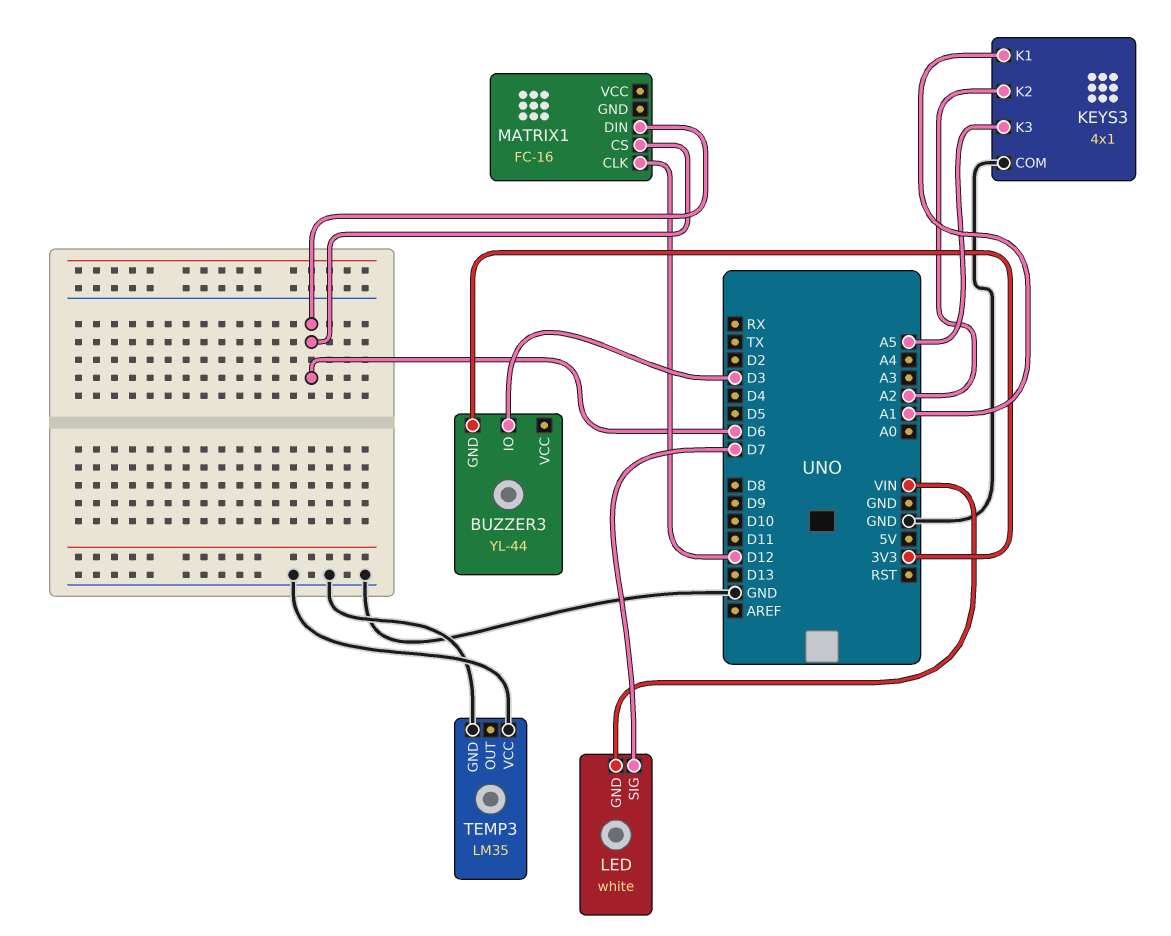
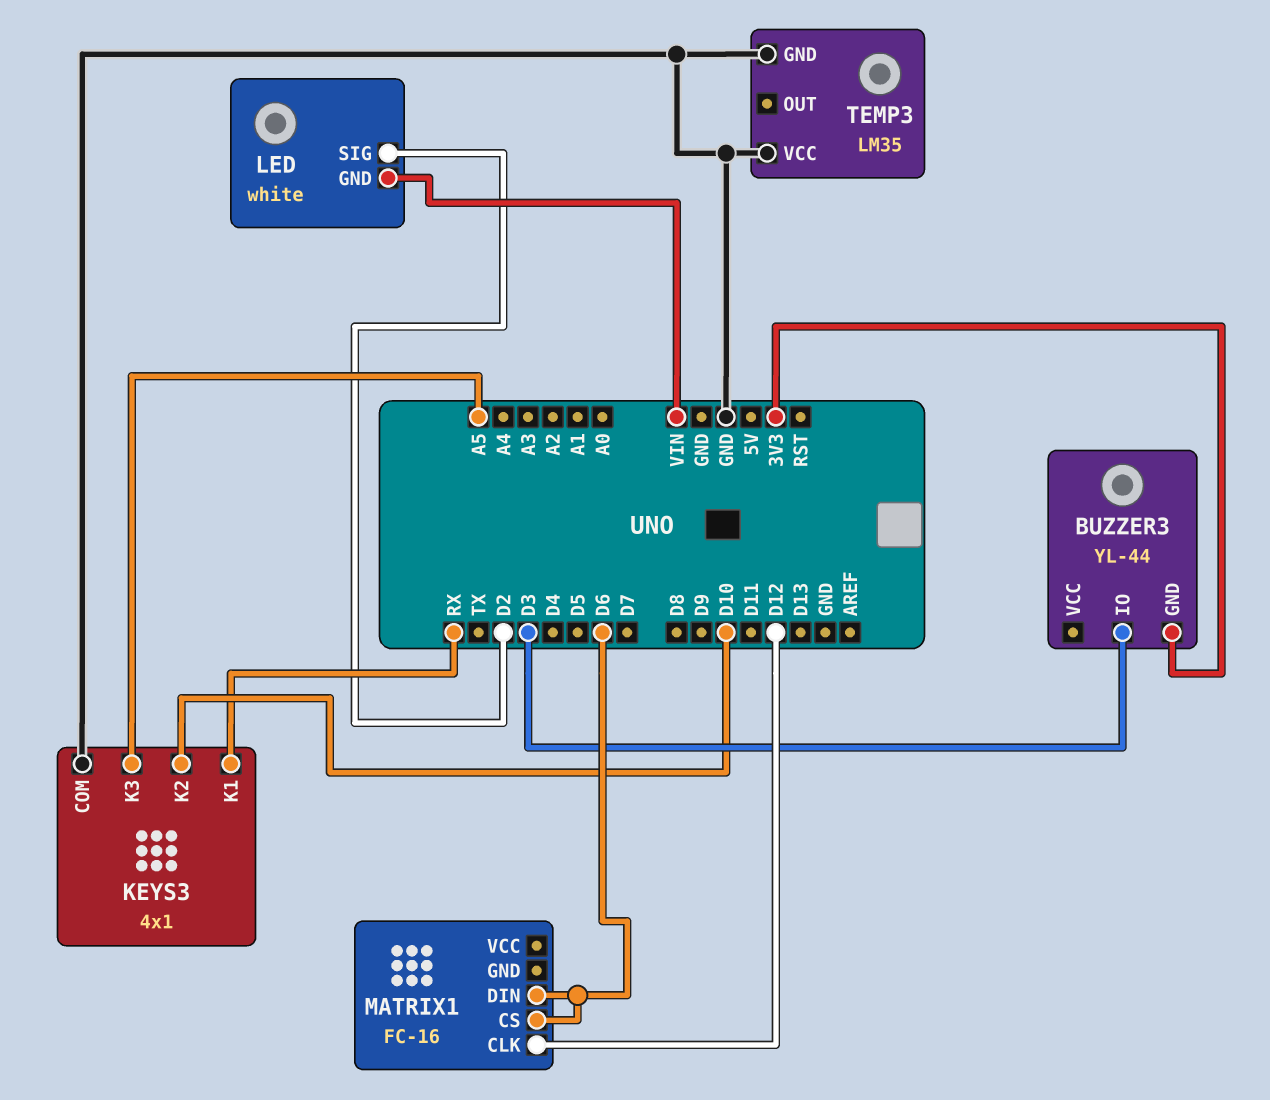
KEYS3 pin K1: A1 -> RX
KEYS3 pin K2: A2 -> D10
LED pin SIG: D7 -> D2

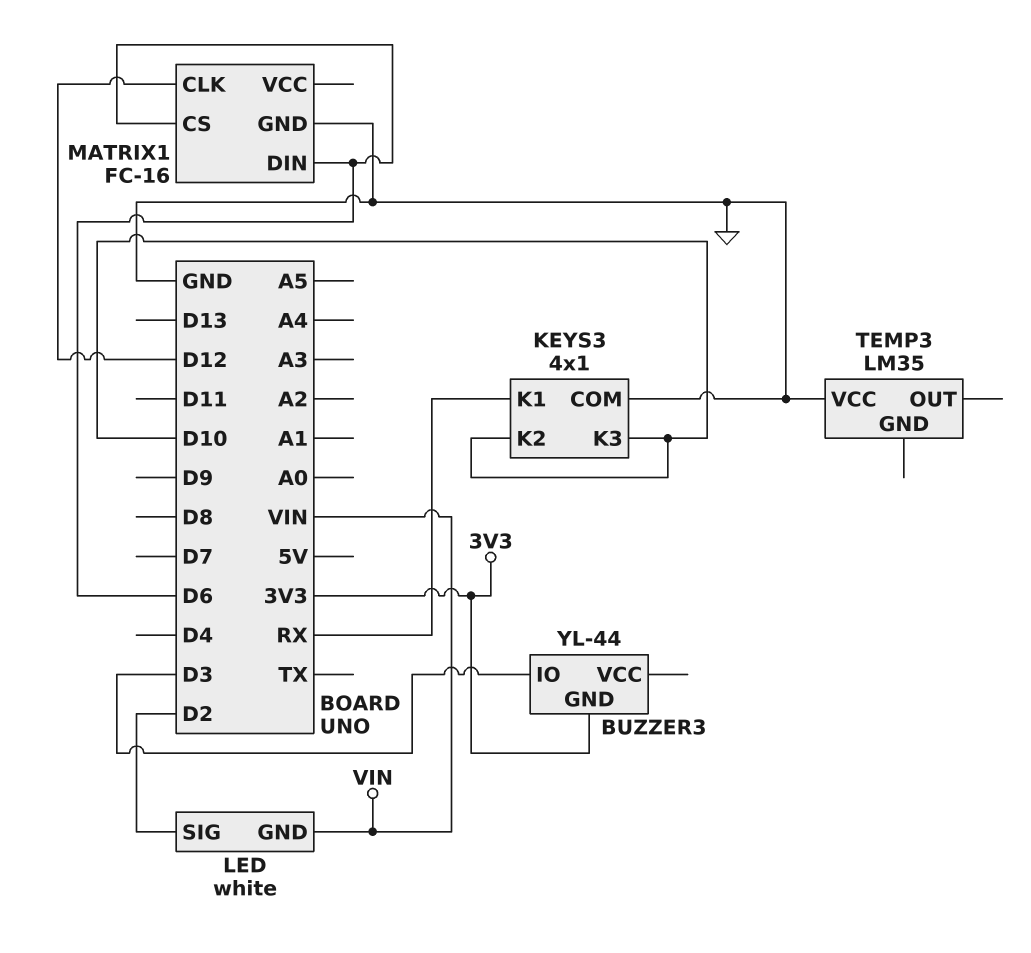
KEYS3 pin K3: A5 -> D10
MATRIX1 pin GND: none -> GND
TEMP3 pin GND: GND -> none

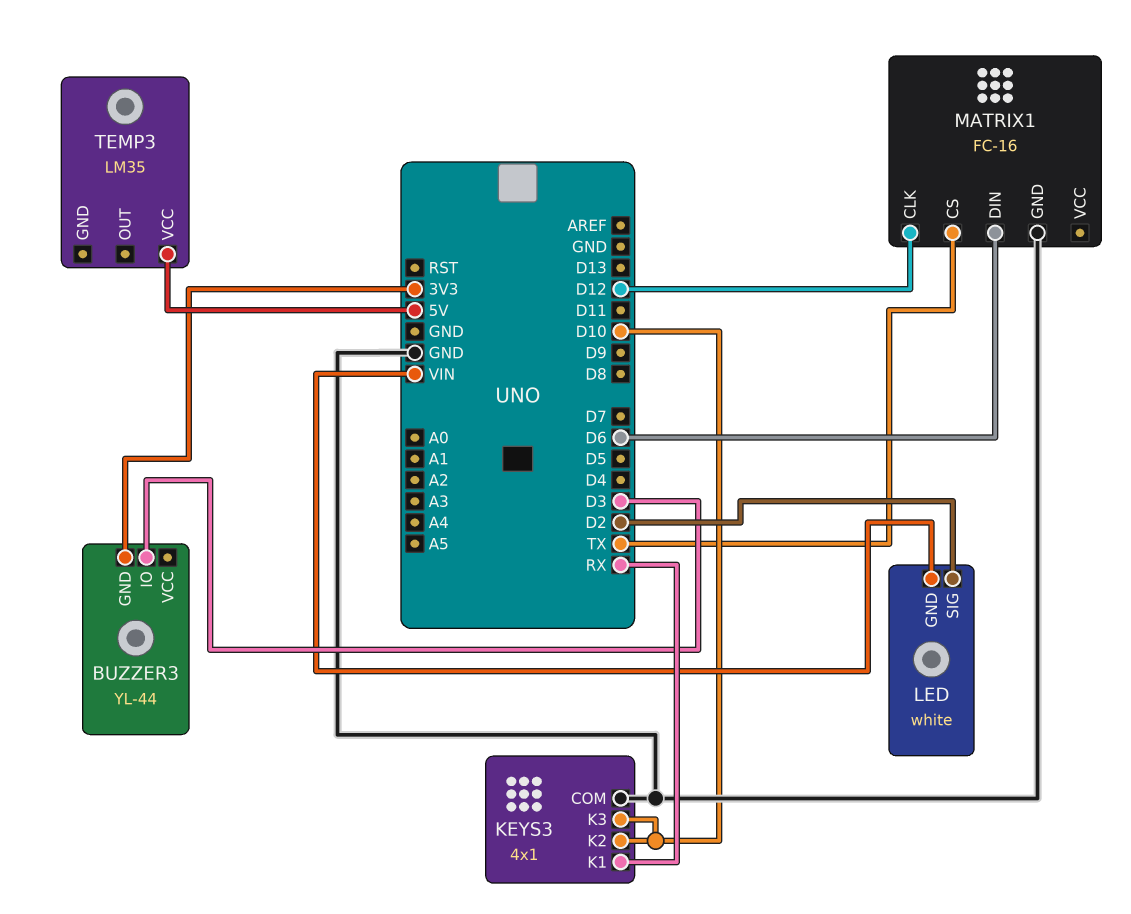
MATRIX1 pin CS: D6 -> TX
TEMP3 pin VCC: GND -> 5V

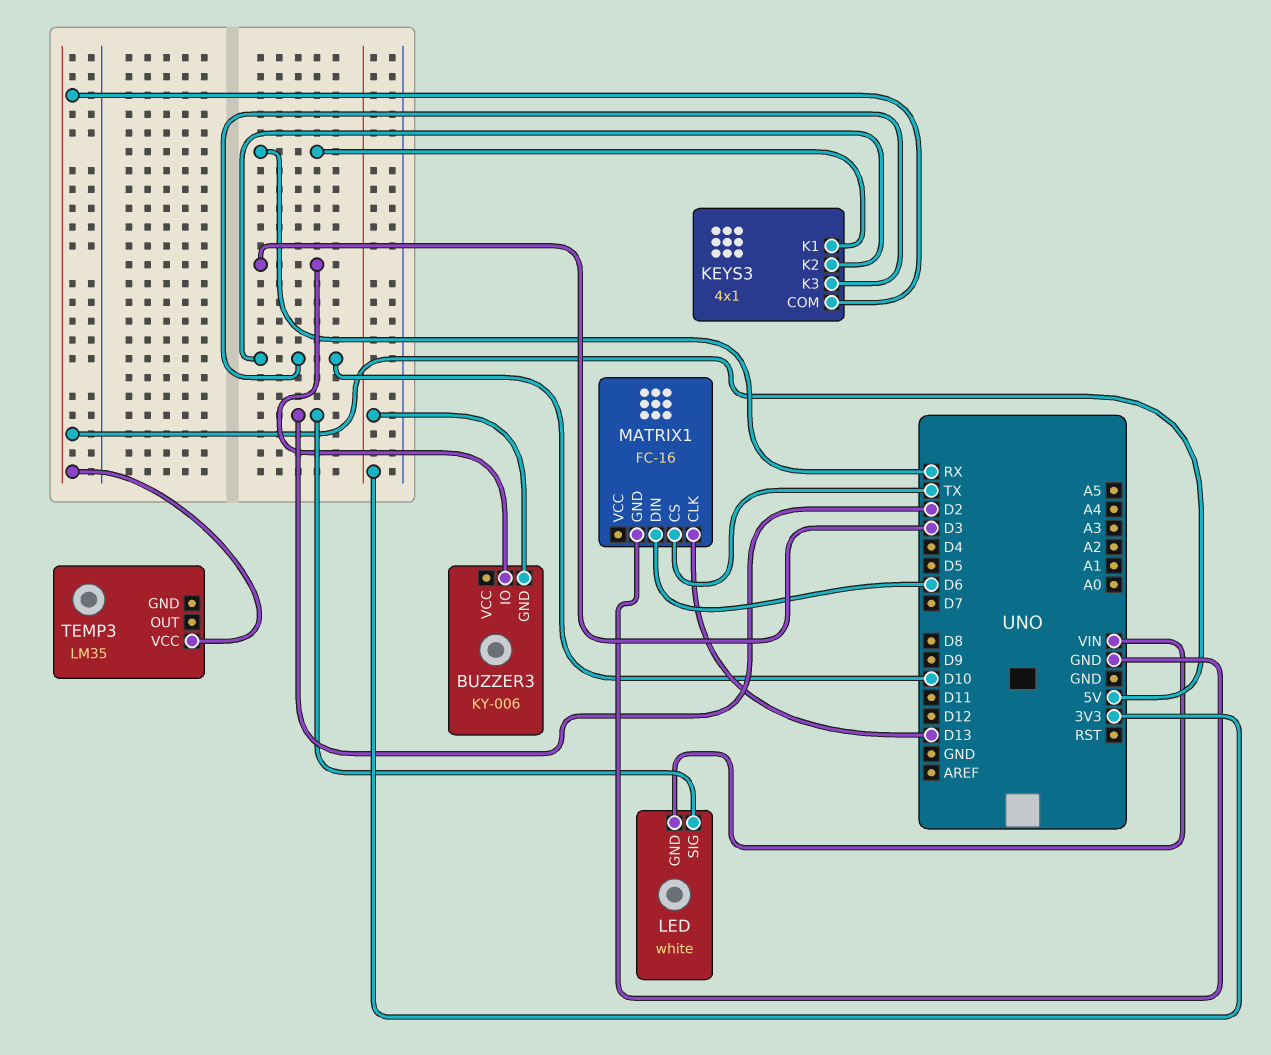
BUZZER3: YL-44 -> KY-006
KEYS3 pin COM: GND -> 5V
MATRIX1 pin CLK: D12 -> D13

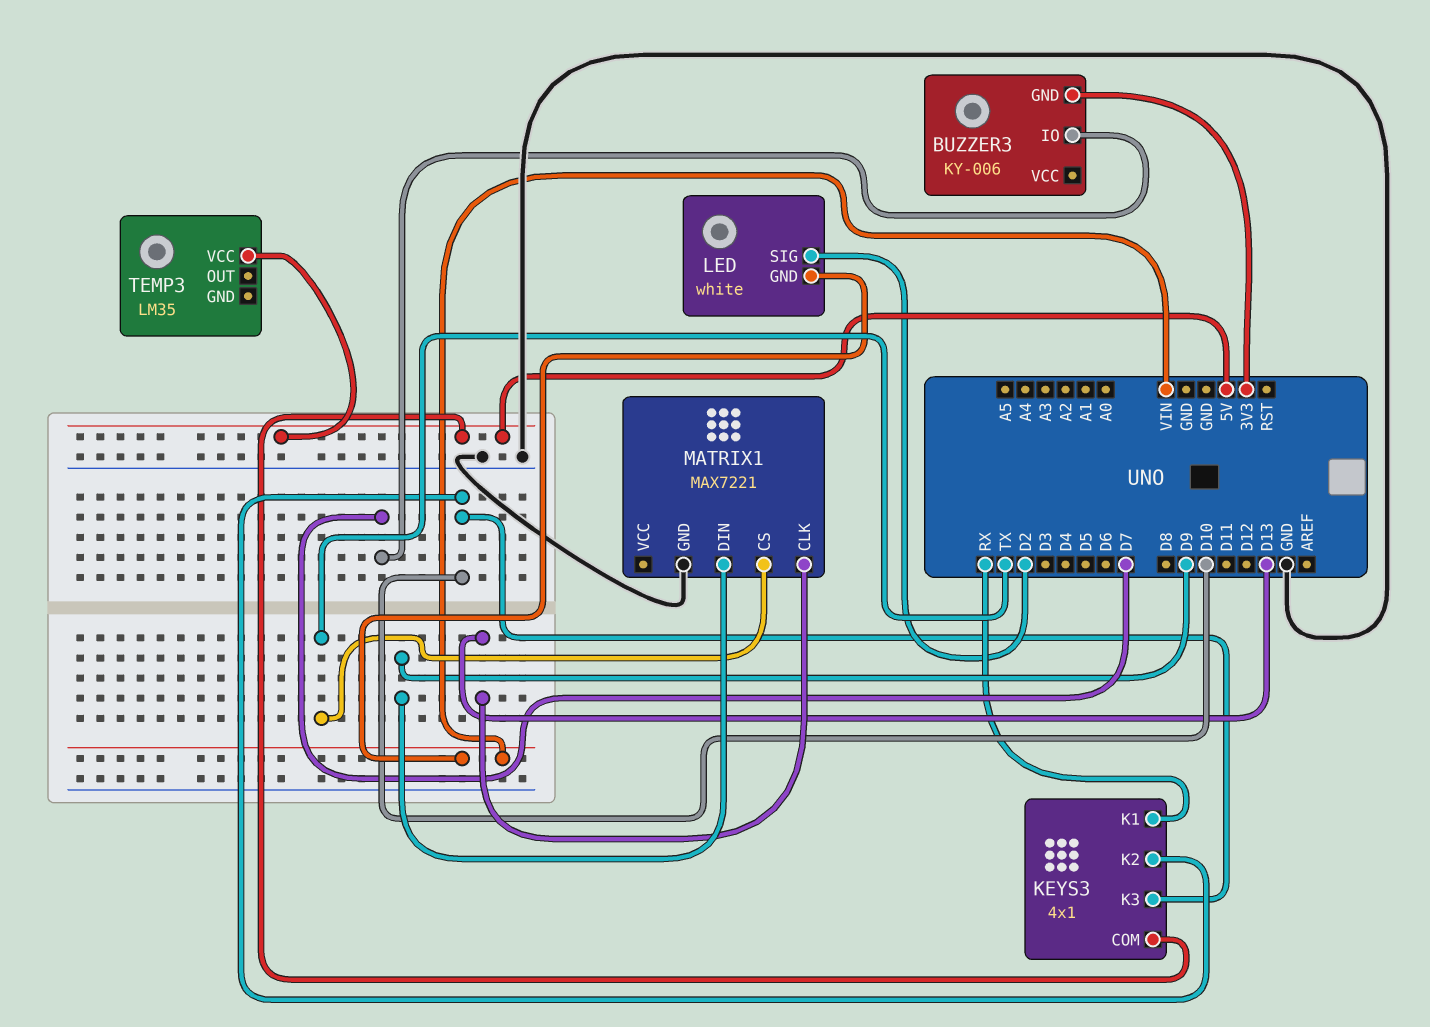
BUZZER3 pin IO: D3 -> D7
MATRIX1: FC-16 -> MAX7221
MATRIX1 pin DIN: D6 -> D9

